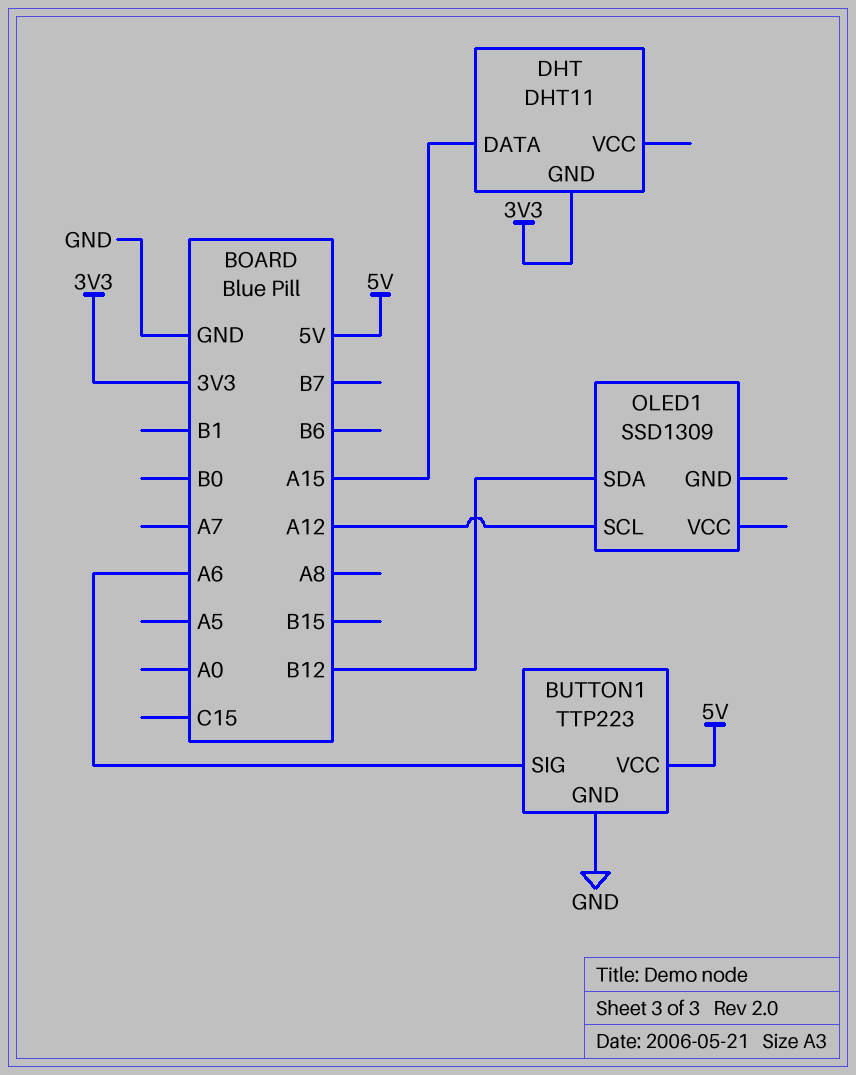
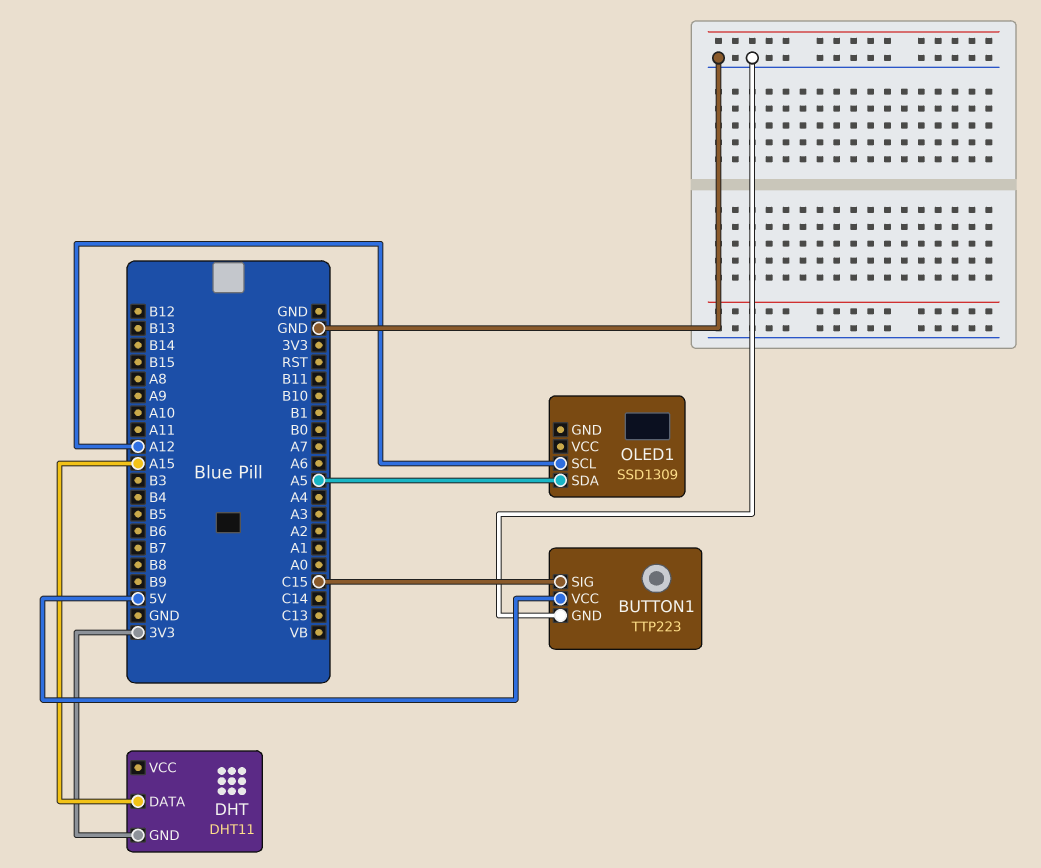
BUTTON1 pin SIG: A6 -> C15
OLED1 pin SDA: B12 -> A5

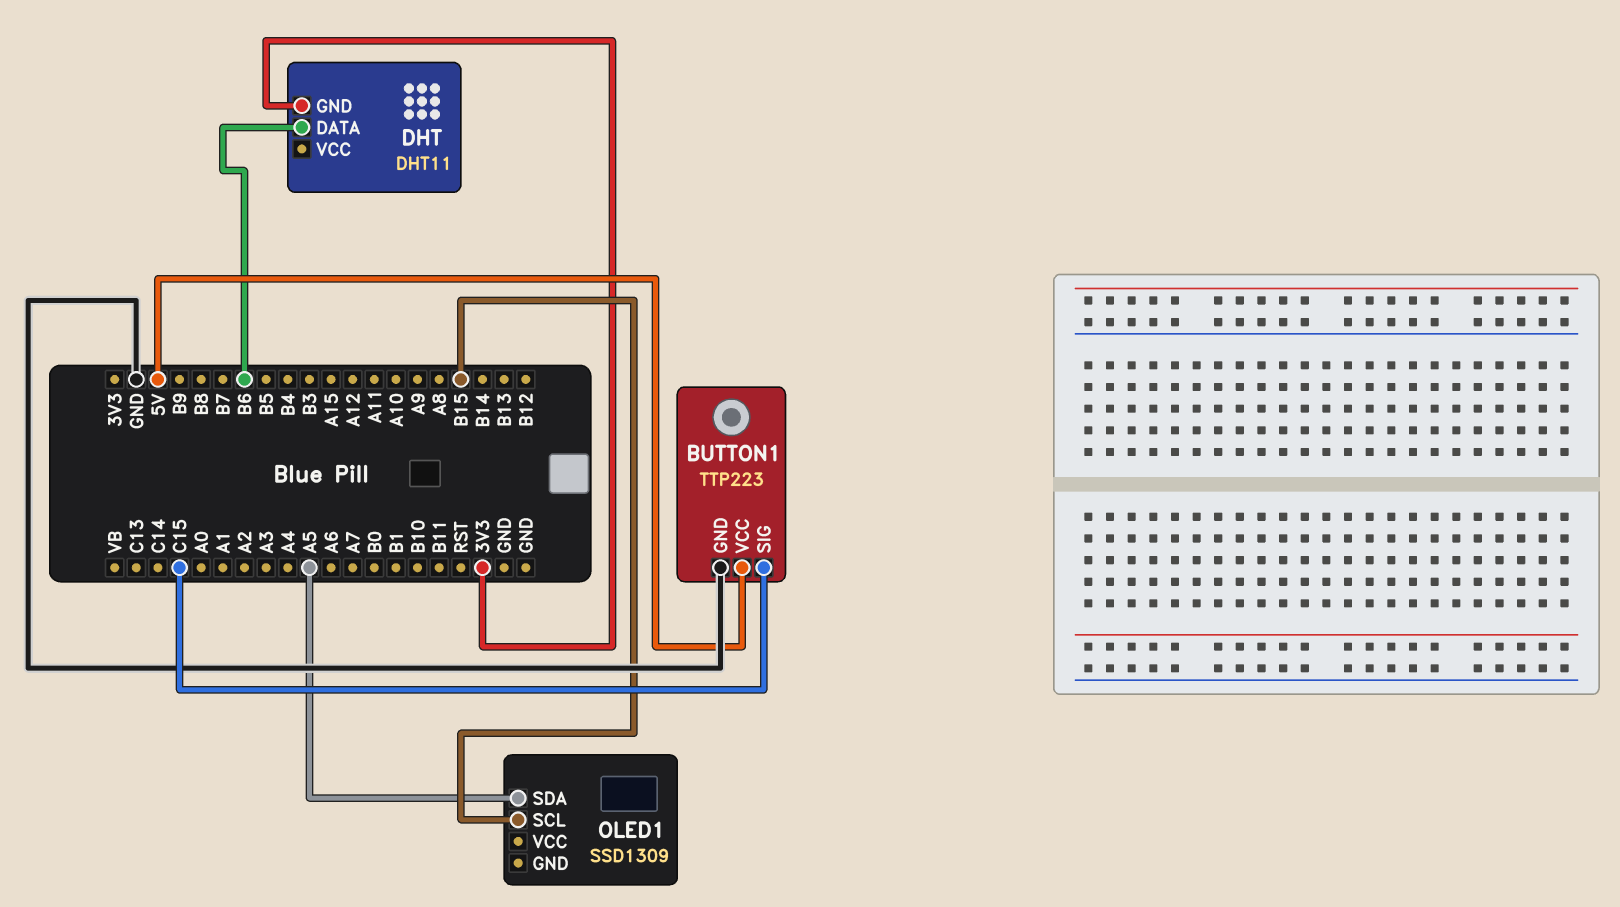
DHT pin DATA: A15 -> B6
OLED1 pin SCL: A12 -> B15

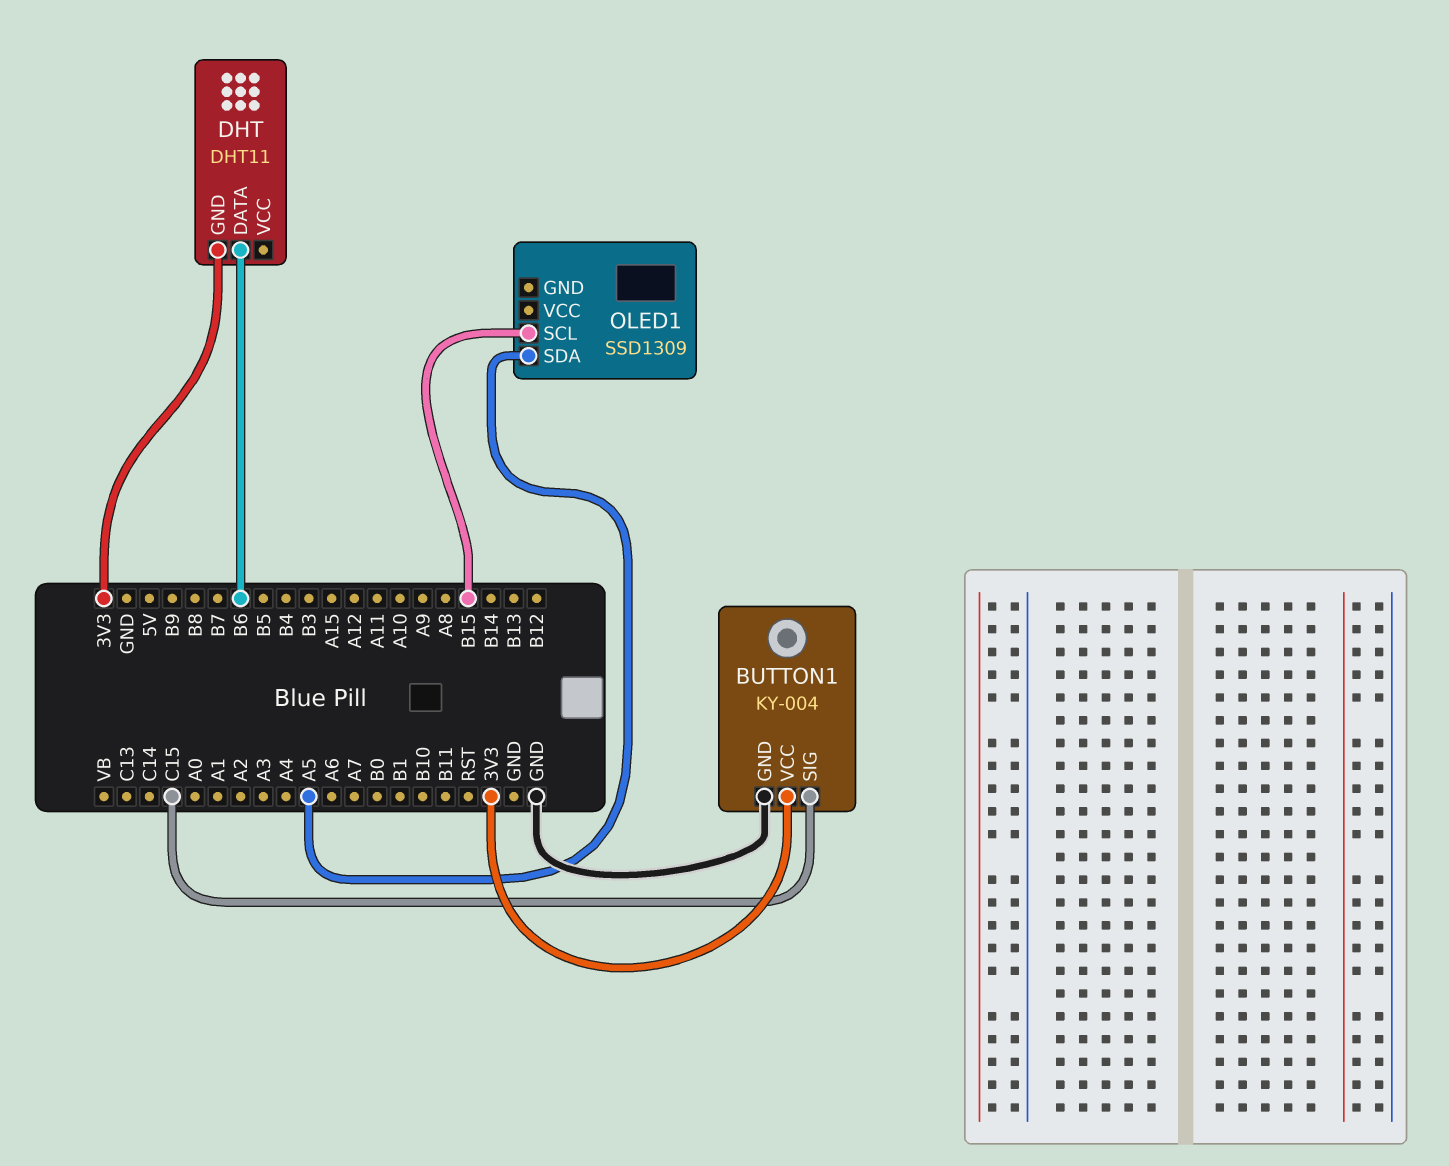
BUTTON1: TTP223 -> KY-004
BUTTON1 pin VCC: 5V -> 3V3

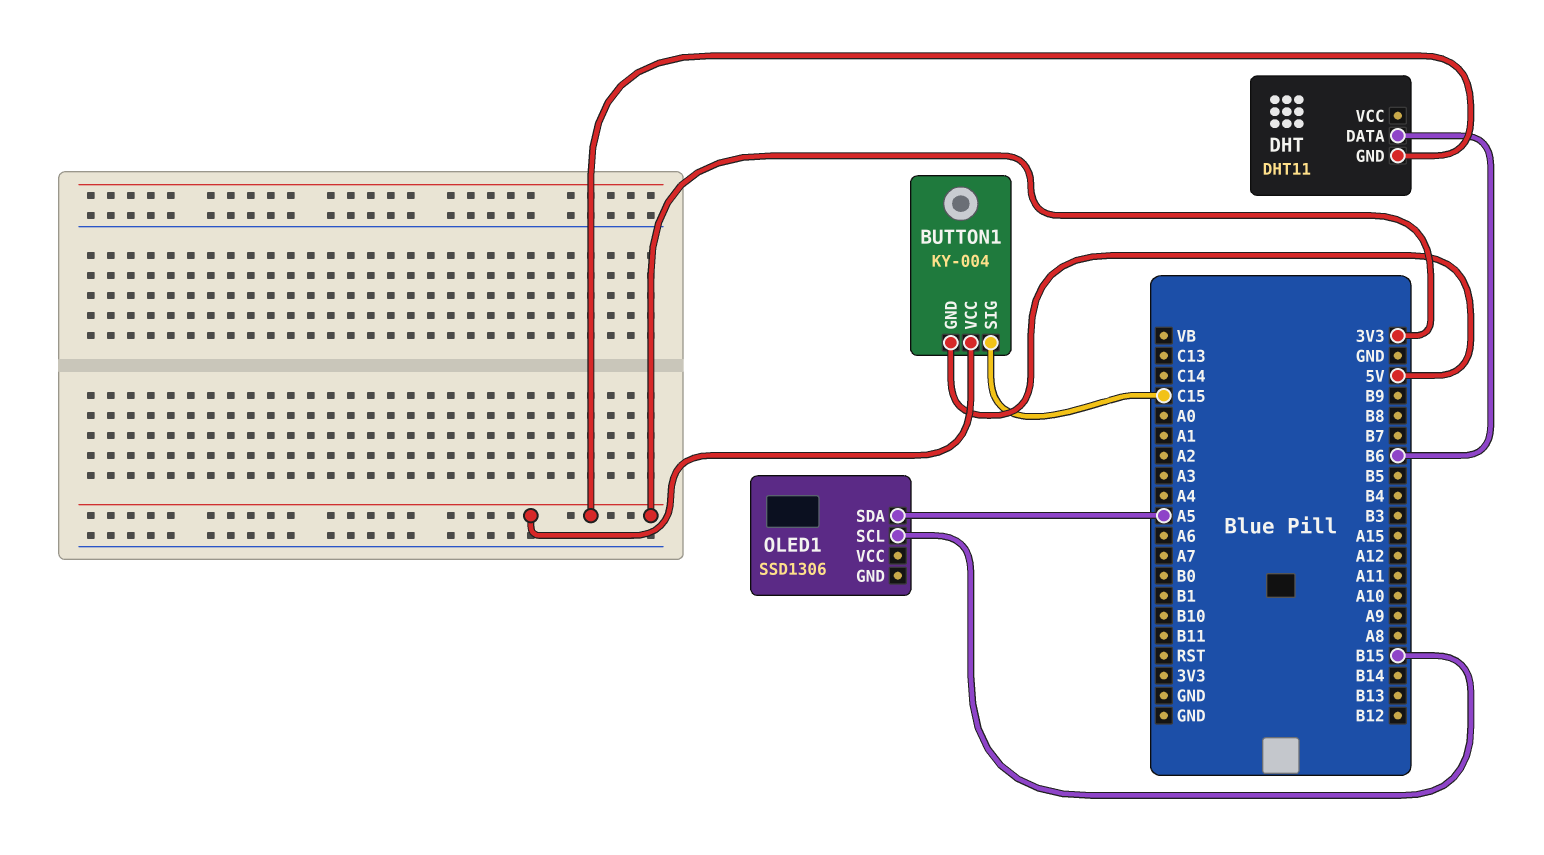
BUTTON1 pin GND: GND -> 5V
OLED1: SSD1309 -> SSD1306

